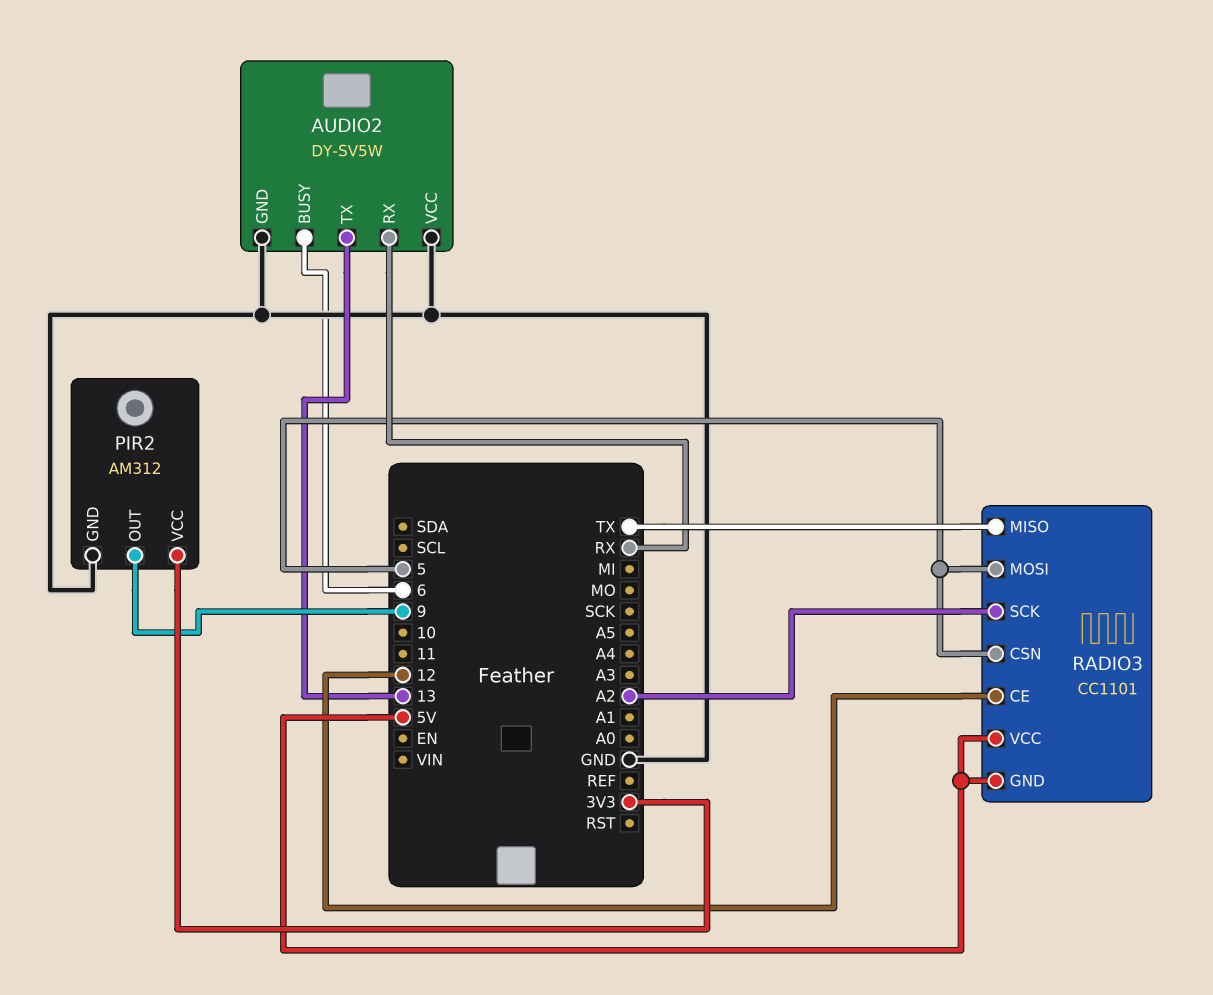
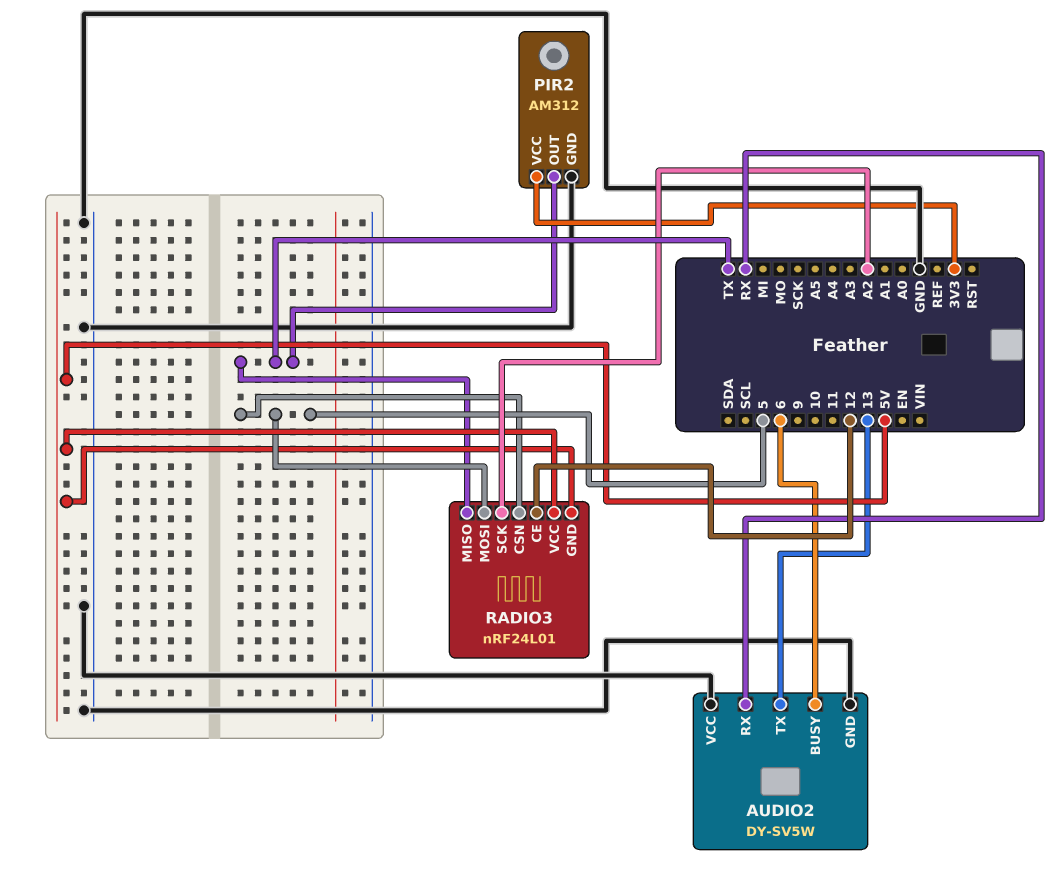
PIR2 pin OUT: 9 -> TX
RADIO3: CC1101 -> nRF24L01

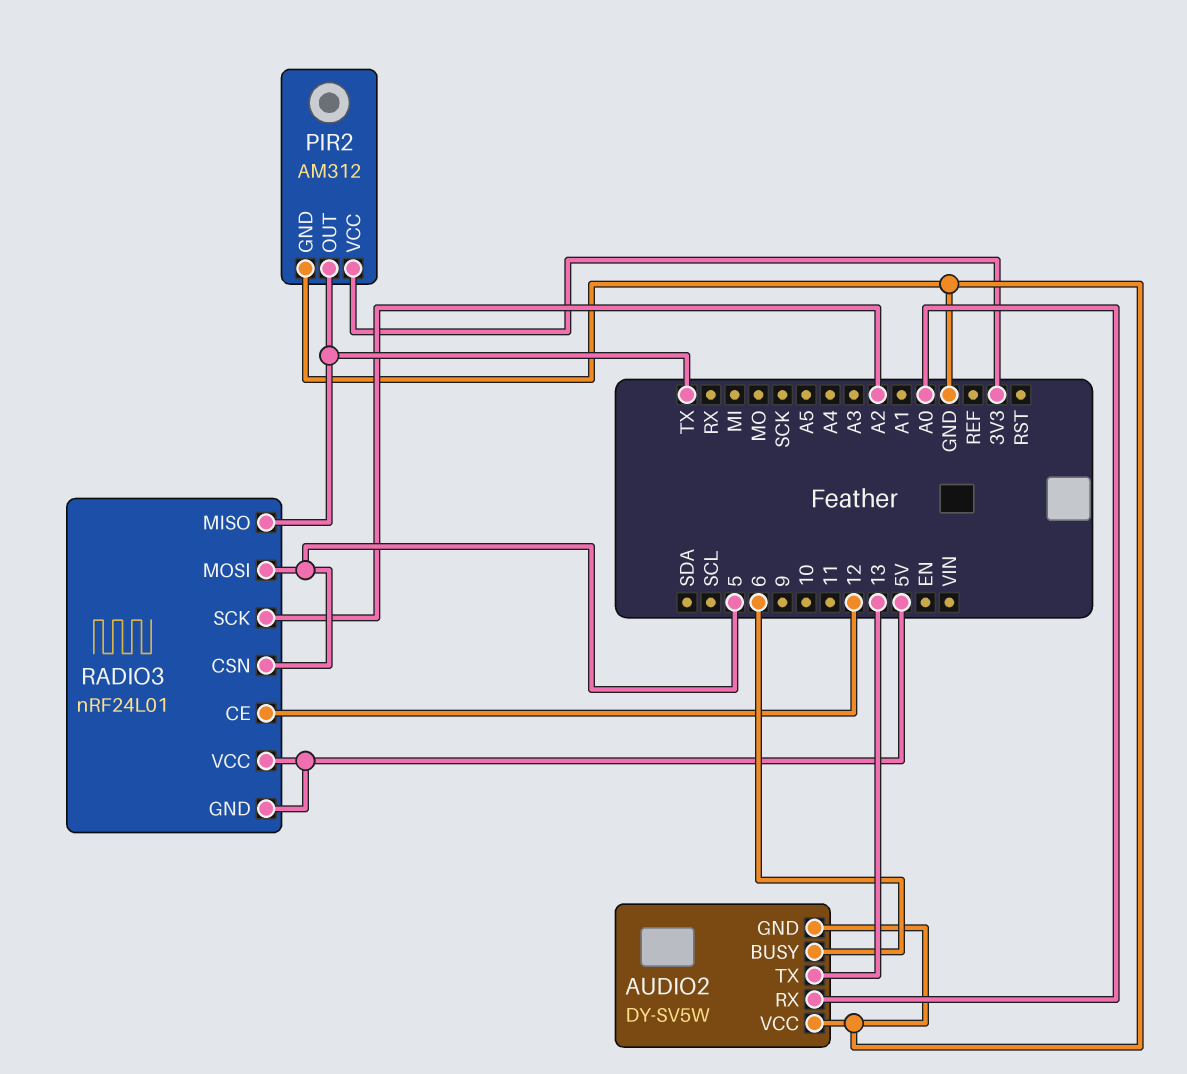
AUDIO2 pin RX: RX -> A0

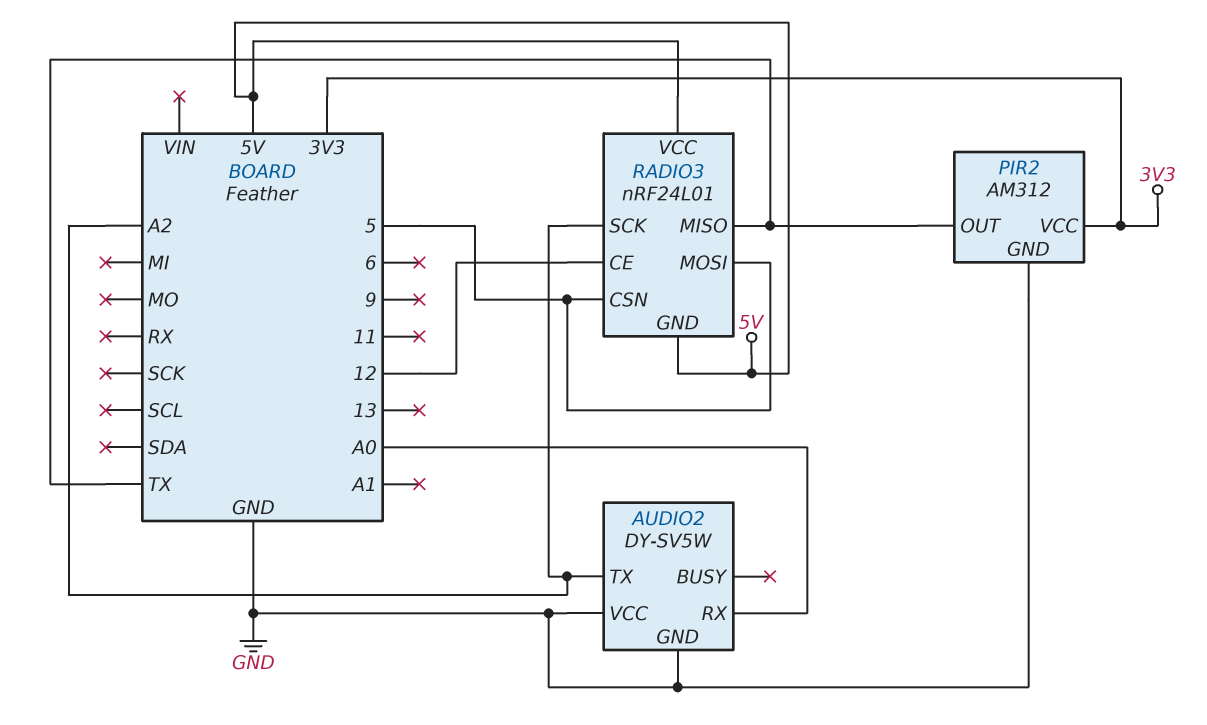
AUDIO2 pin BUSY: 6 -> none
AUDIO2 pin TX: 13 -> A2

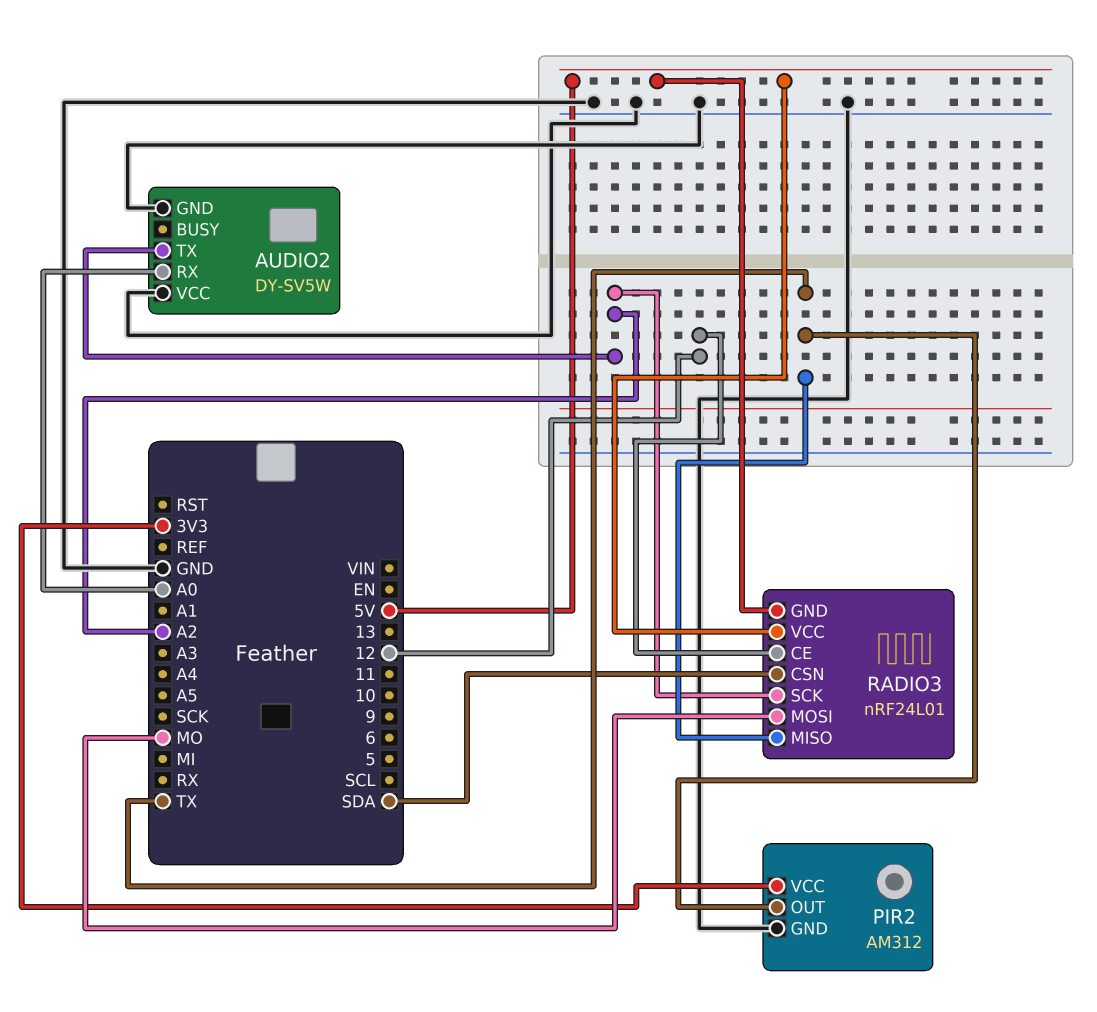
RADIO3 pin CSN: 5 -> SDA
RADIO3 pin MOSI: 5 -> MO

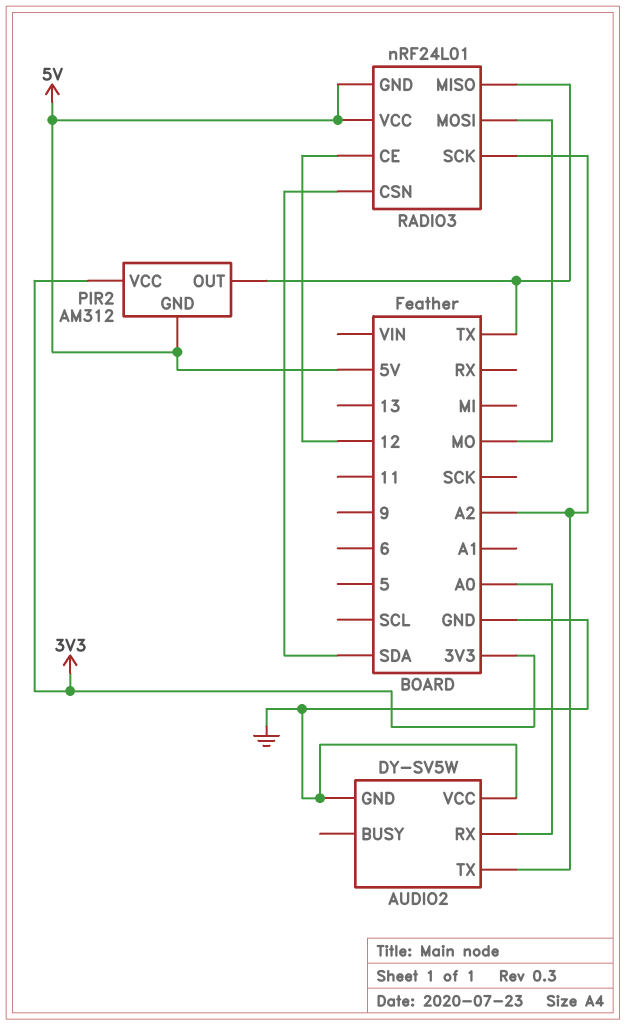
PIR2 pin GND: GND -> 5V

